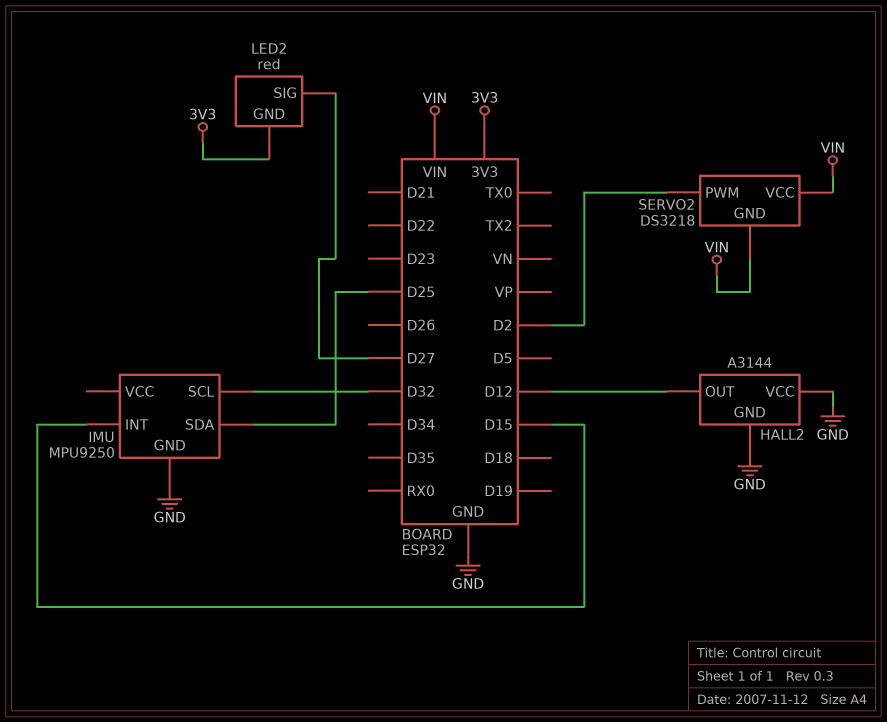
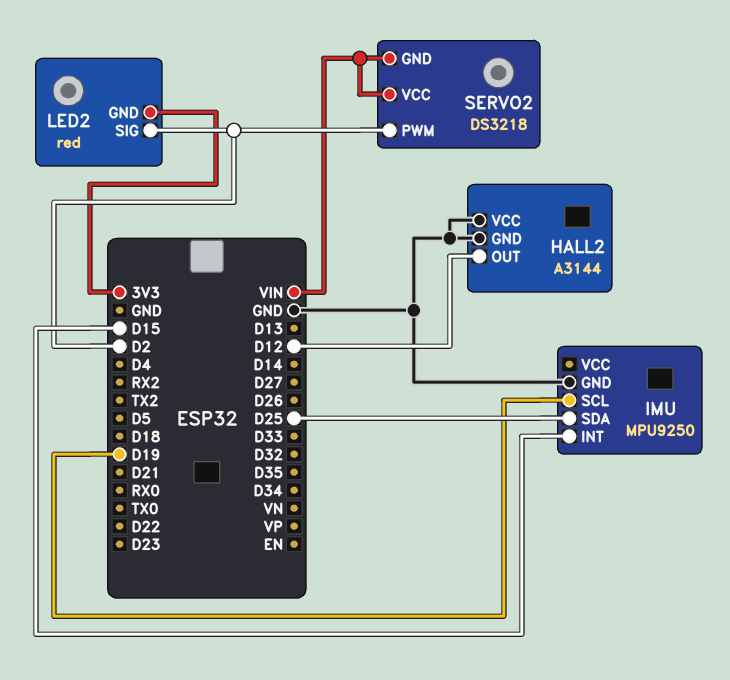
IMU pin SCL: D32 -> D19
LED2 pin SIG: D27 -> D2

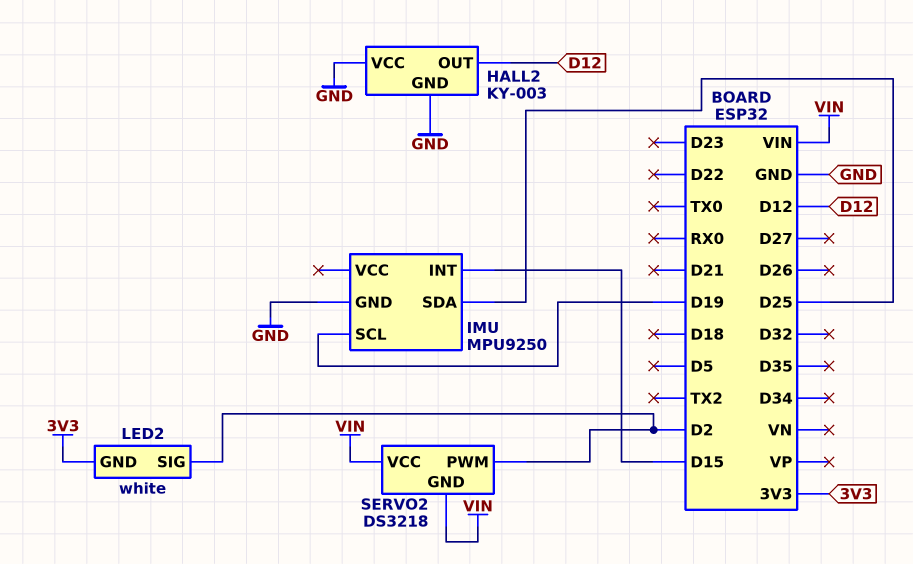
HALL2: A3144 -> KY-003
LED2: red -> white

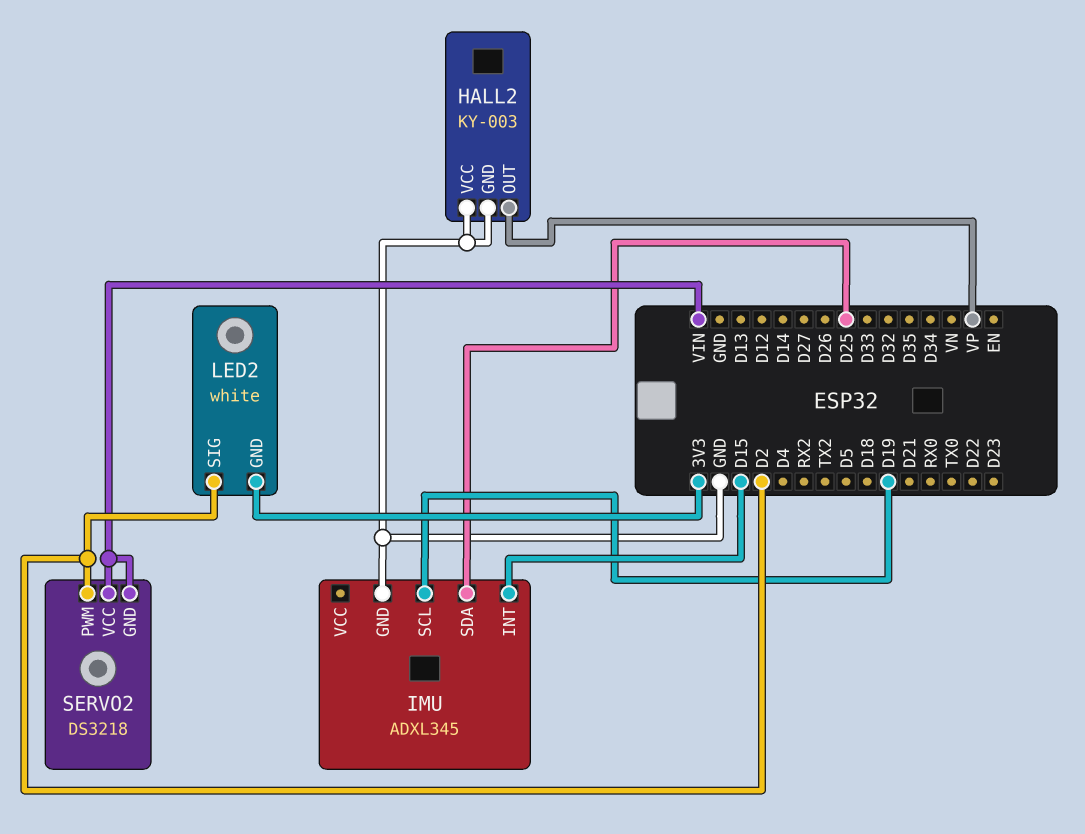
HALL2 pin OUT: D12 -> VP
IMU: MPU9250 -> ADXL345

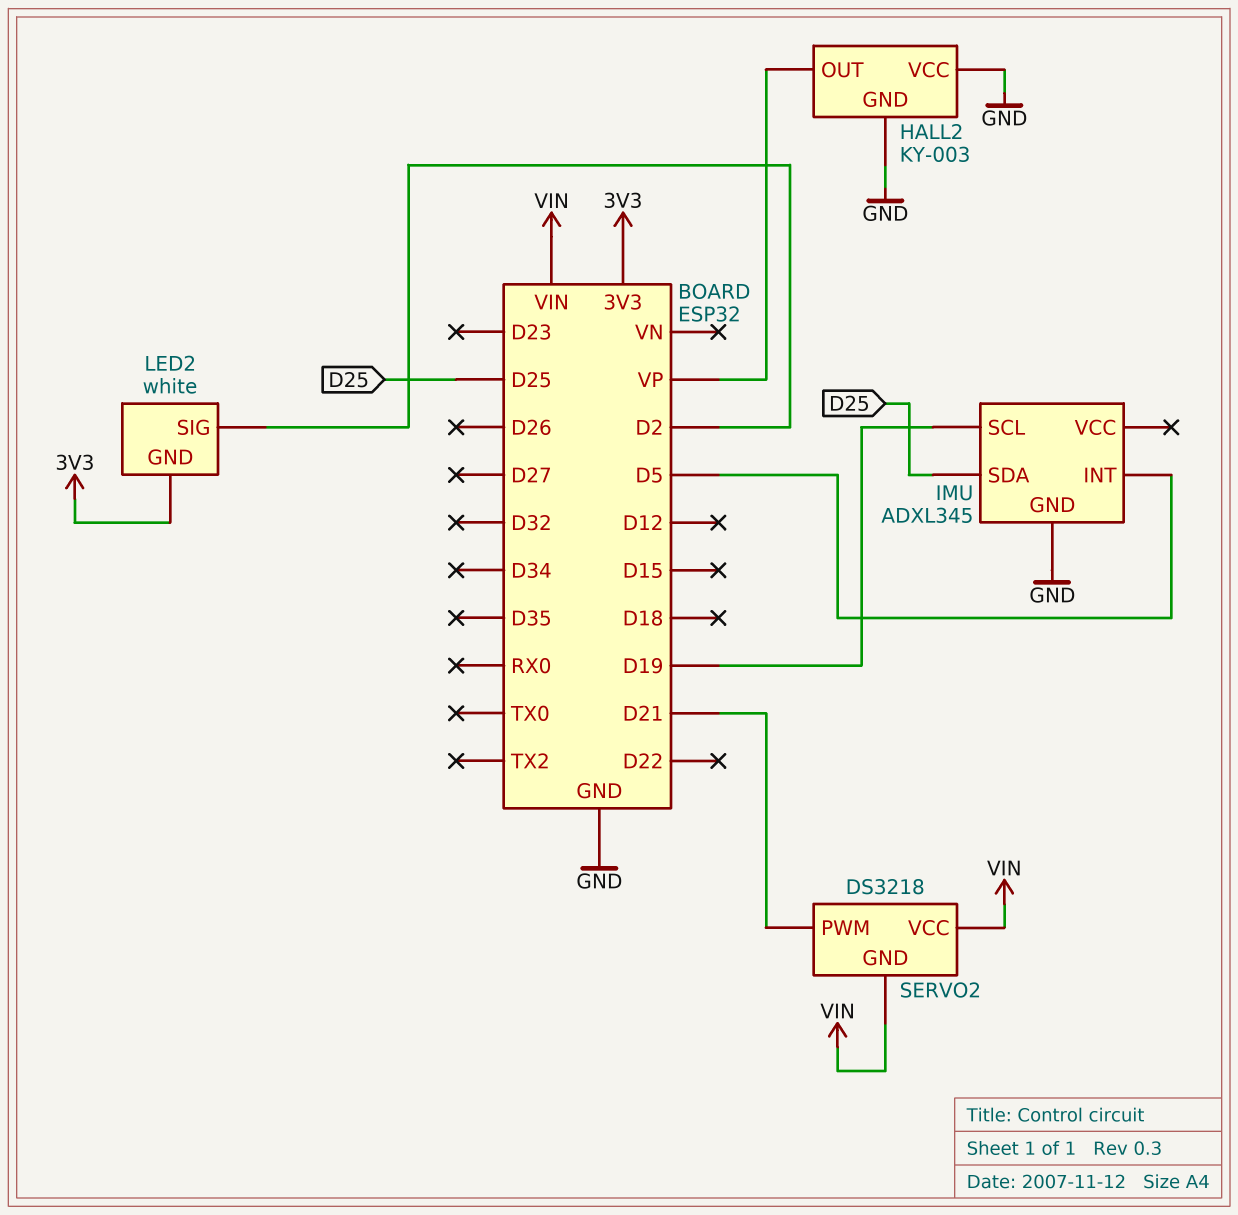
IMU pin INT: D15 -> D5
SERVO2 pin PWM: D2 -> D21

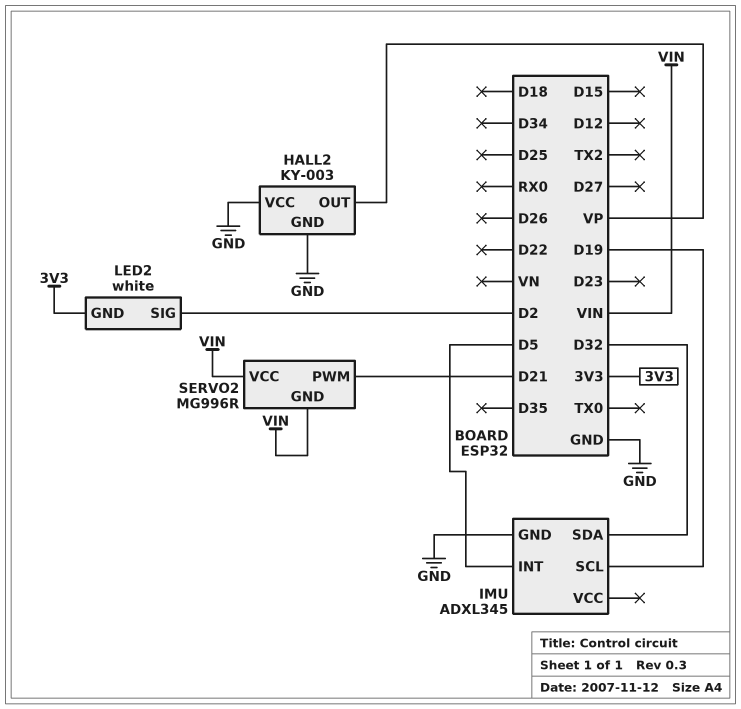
IMU pin SDA: D25 -> D32
SERVO2: DS3218 -> MG996R

